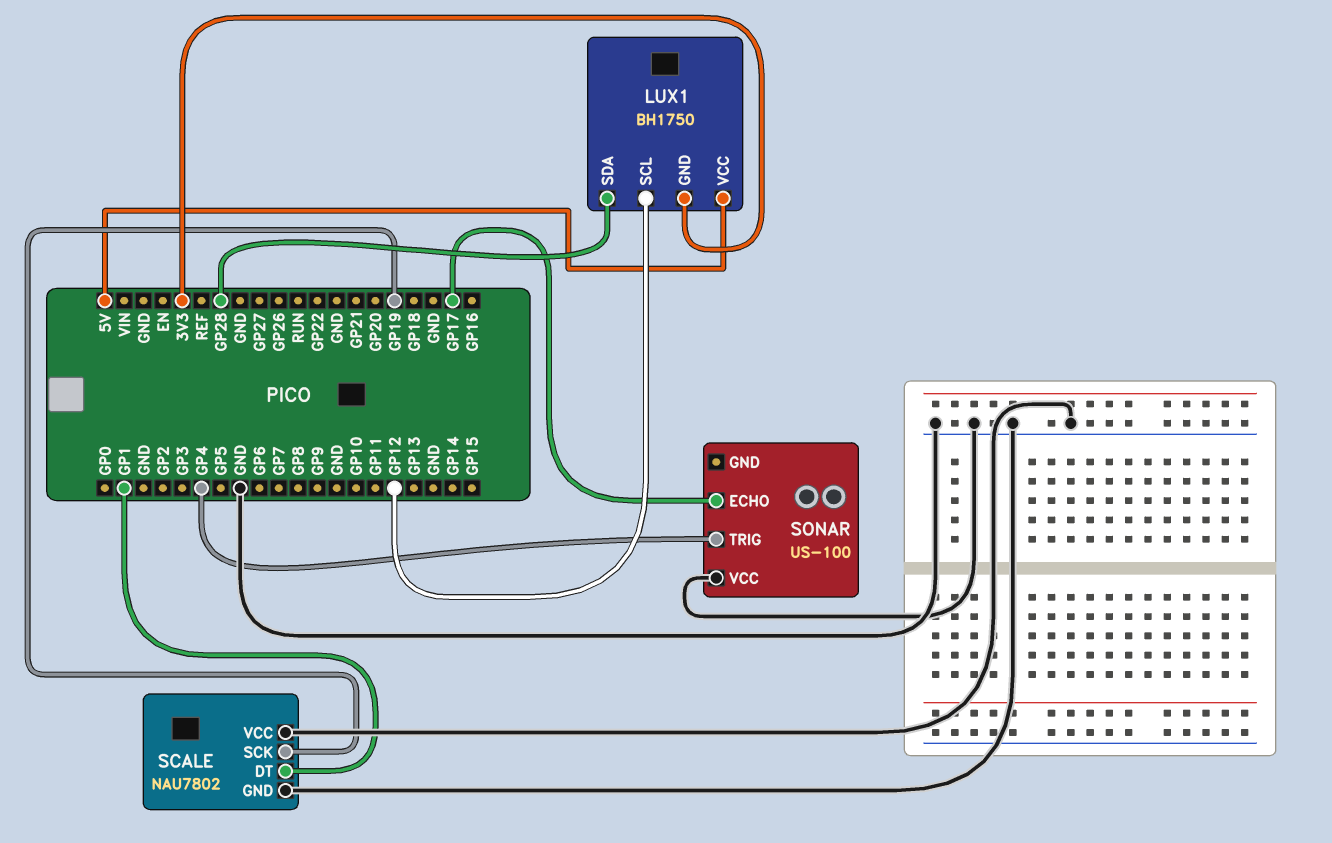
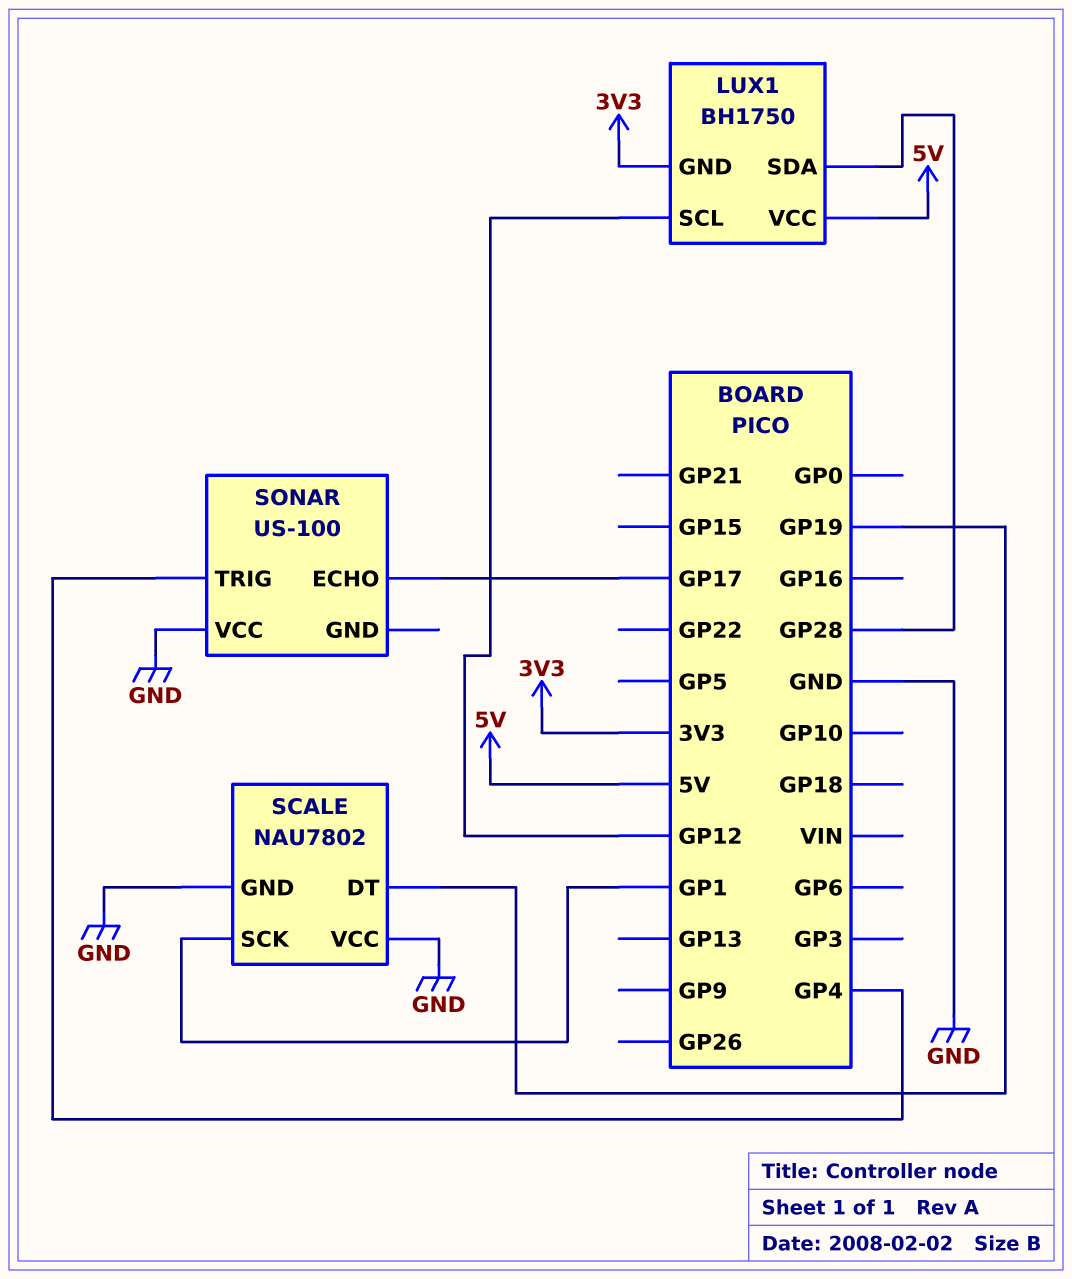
SCALE pin DT: GP1 -> GP19
SCALE pin SCK: GP19 -> GP1

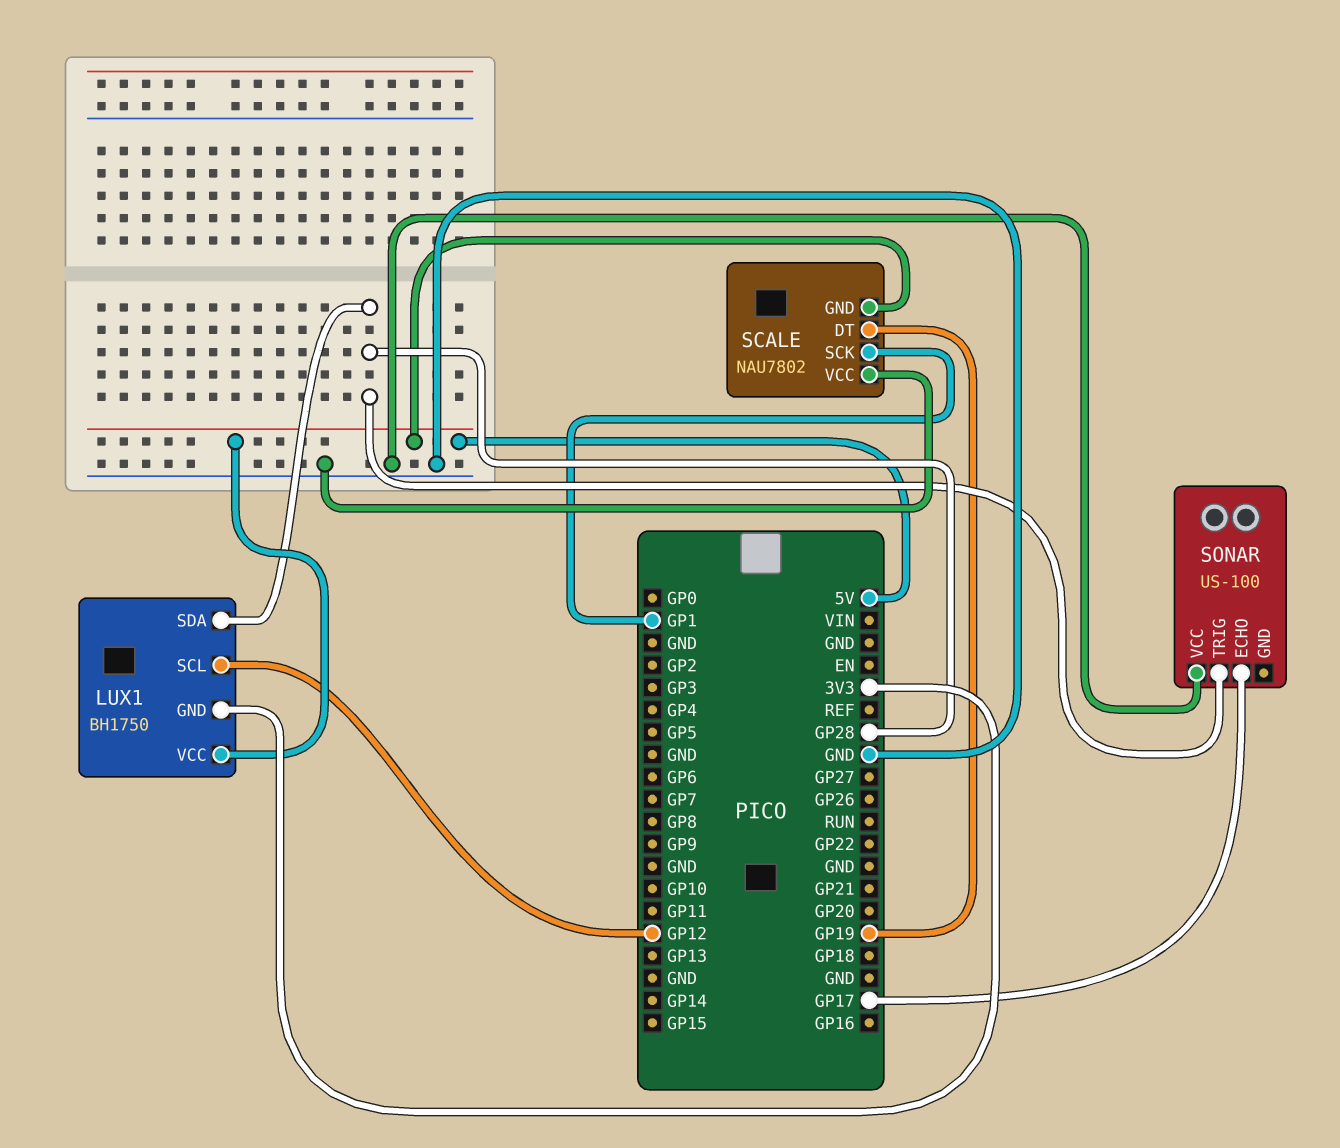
SCALE pin GND: GND -> 5V
SONAR pin TRIG: GP4 -> GP28

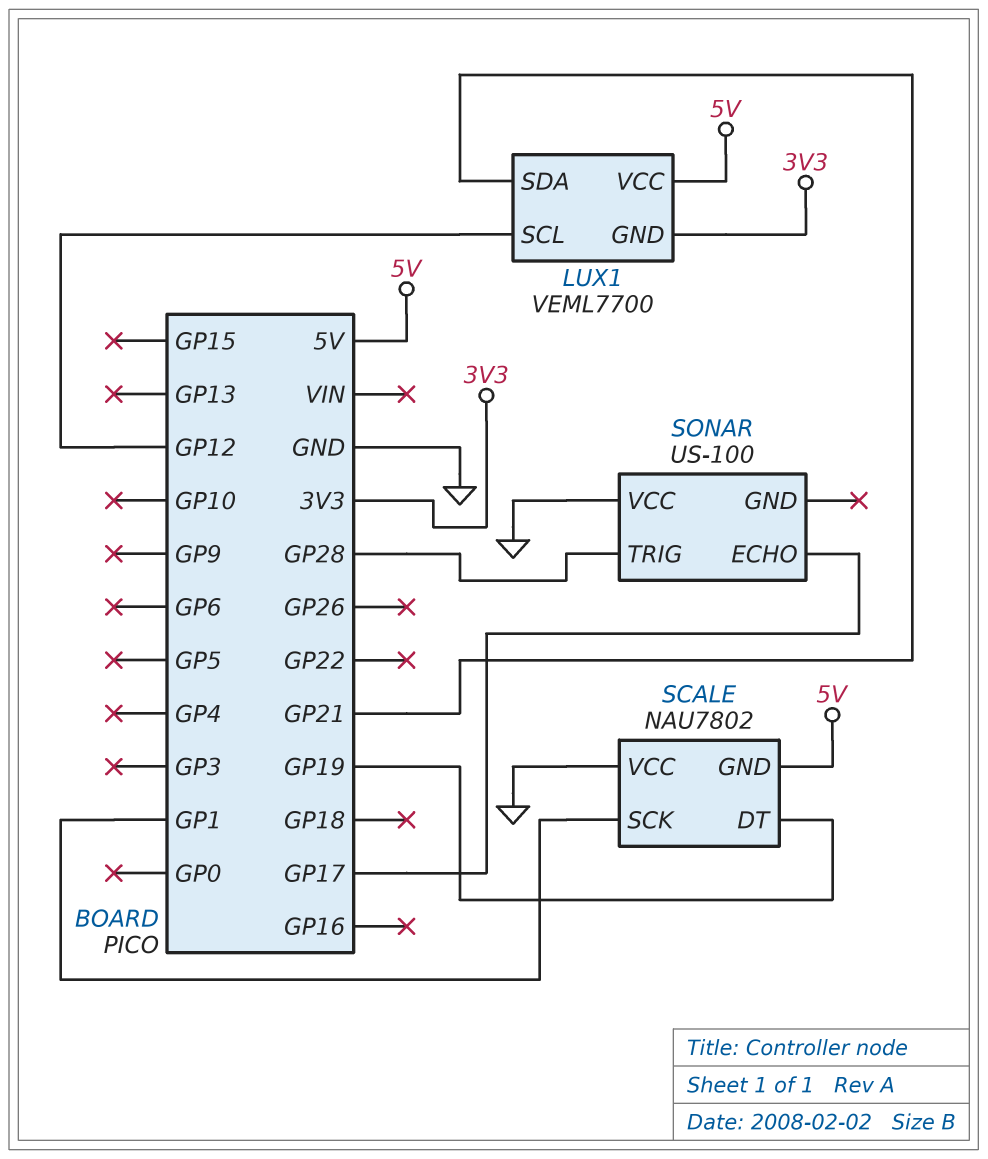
LUX1: BH1750 -> VEML7700
LUX1 pin SDA: GP28 -> GP21

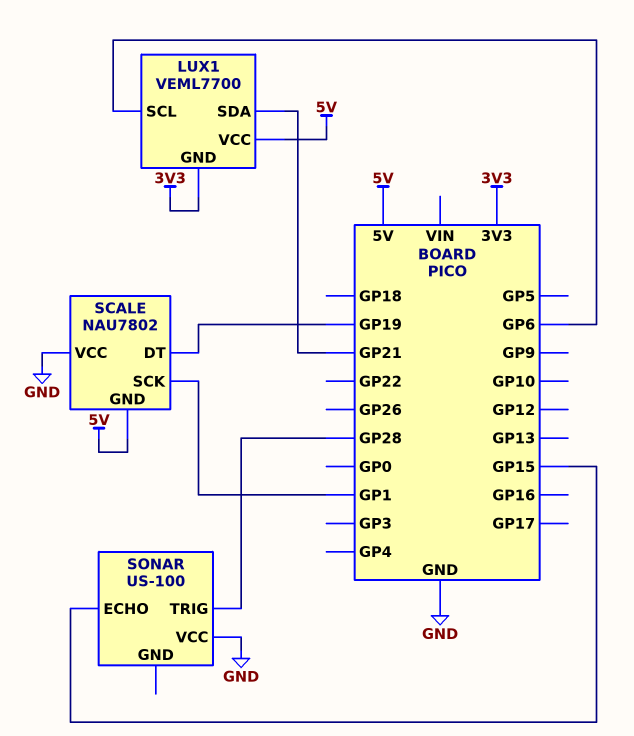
LUX1 pin SCL: GP12 -> GP6
SONAR pin ECHO: GP17 -> GP15

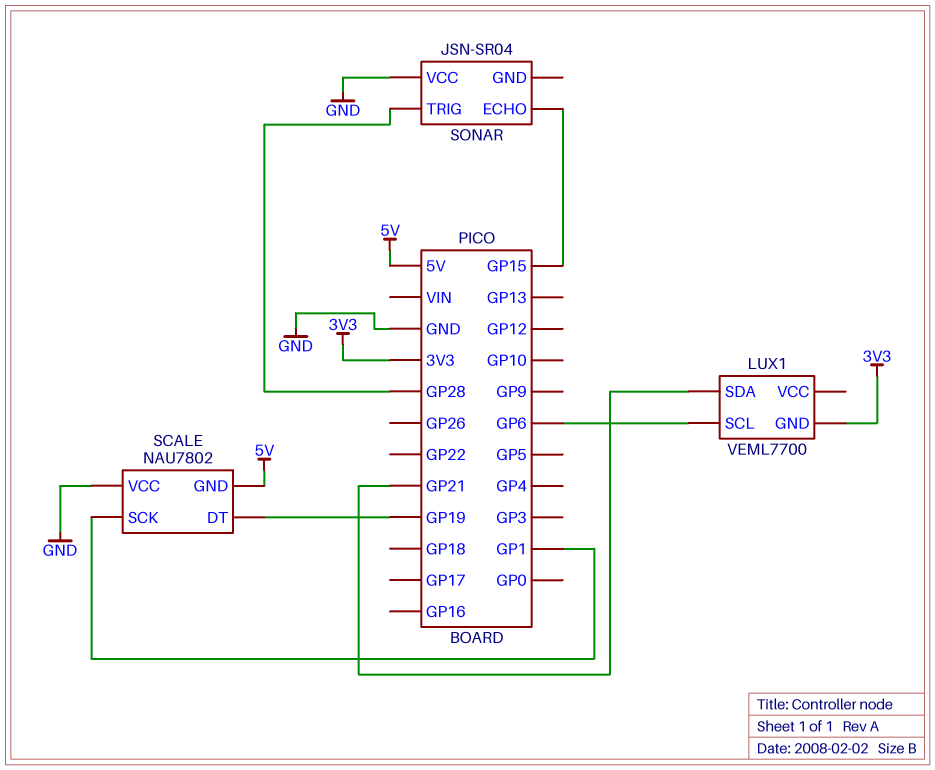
LUX1 pin VCC: 5V -> none
SONAR: US-100 -> JSN-SR04

